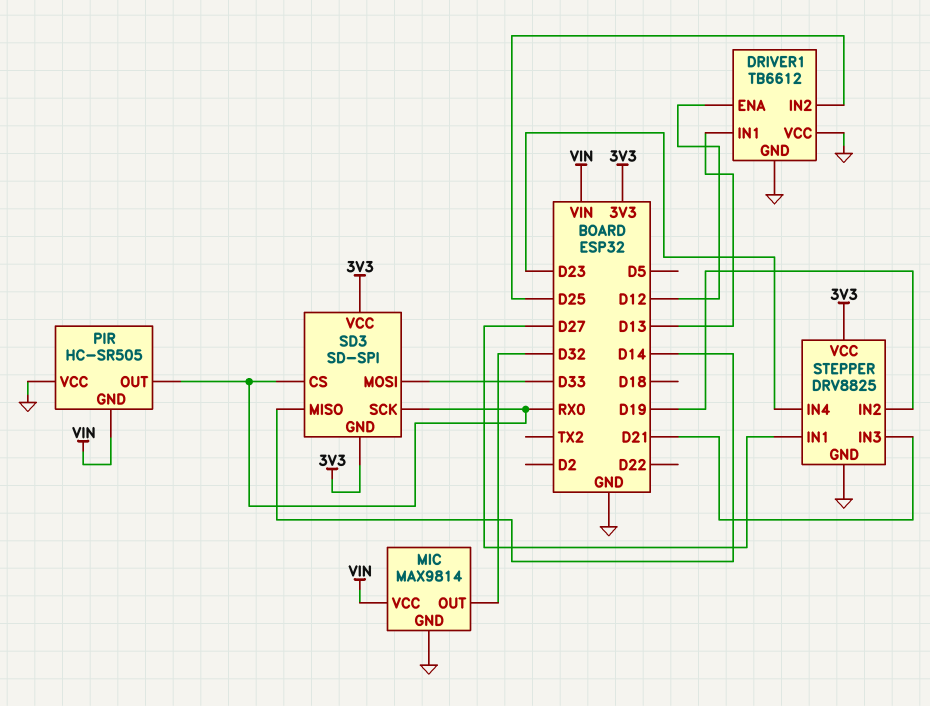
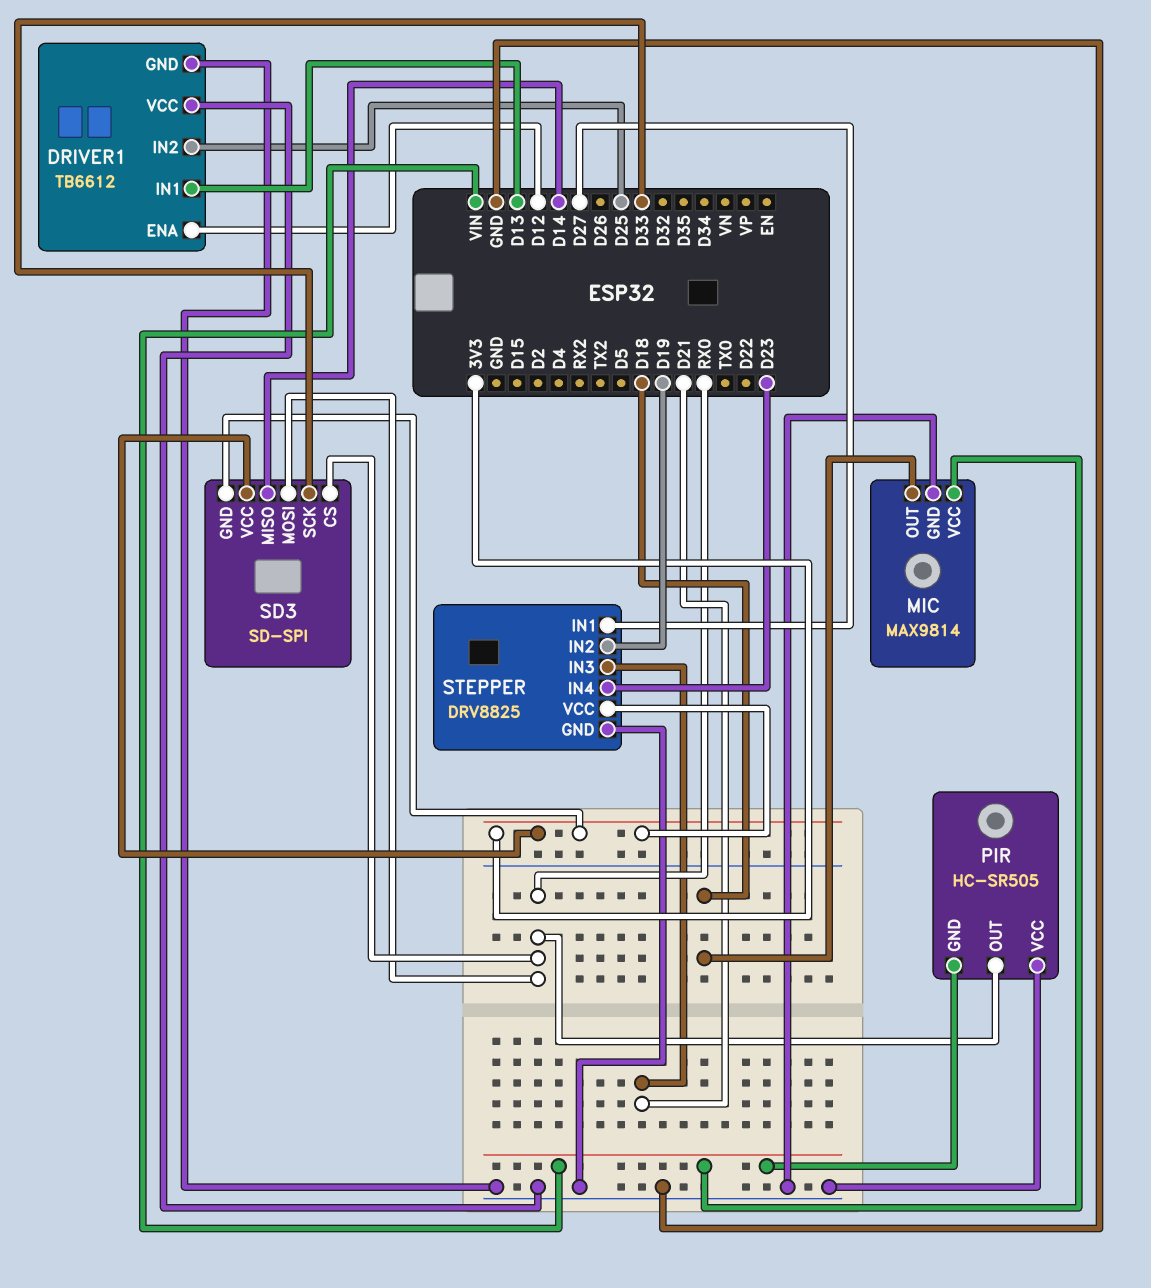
MIC pin OUT: D32 -> D18
SD3 pin MOSI: D33 -> RX0
SD3 pin SCK: RX0 -> D33

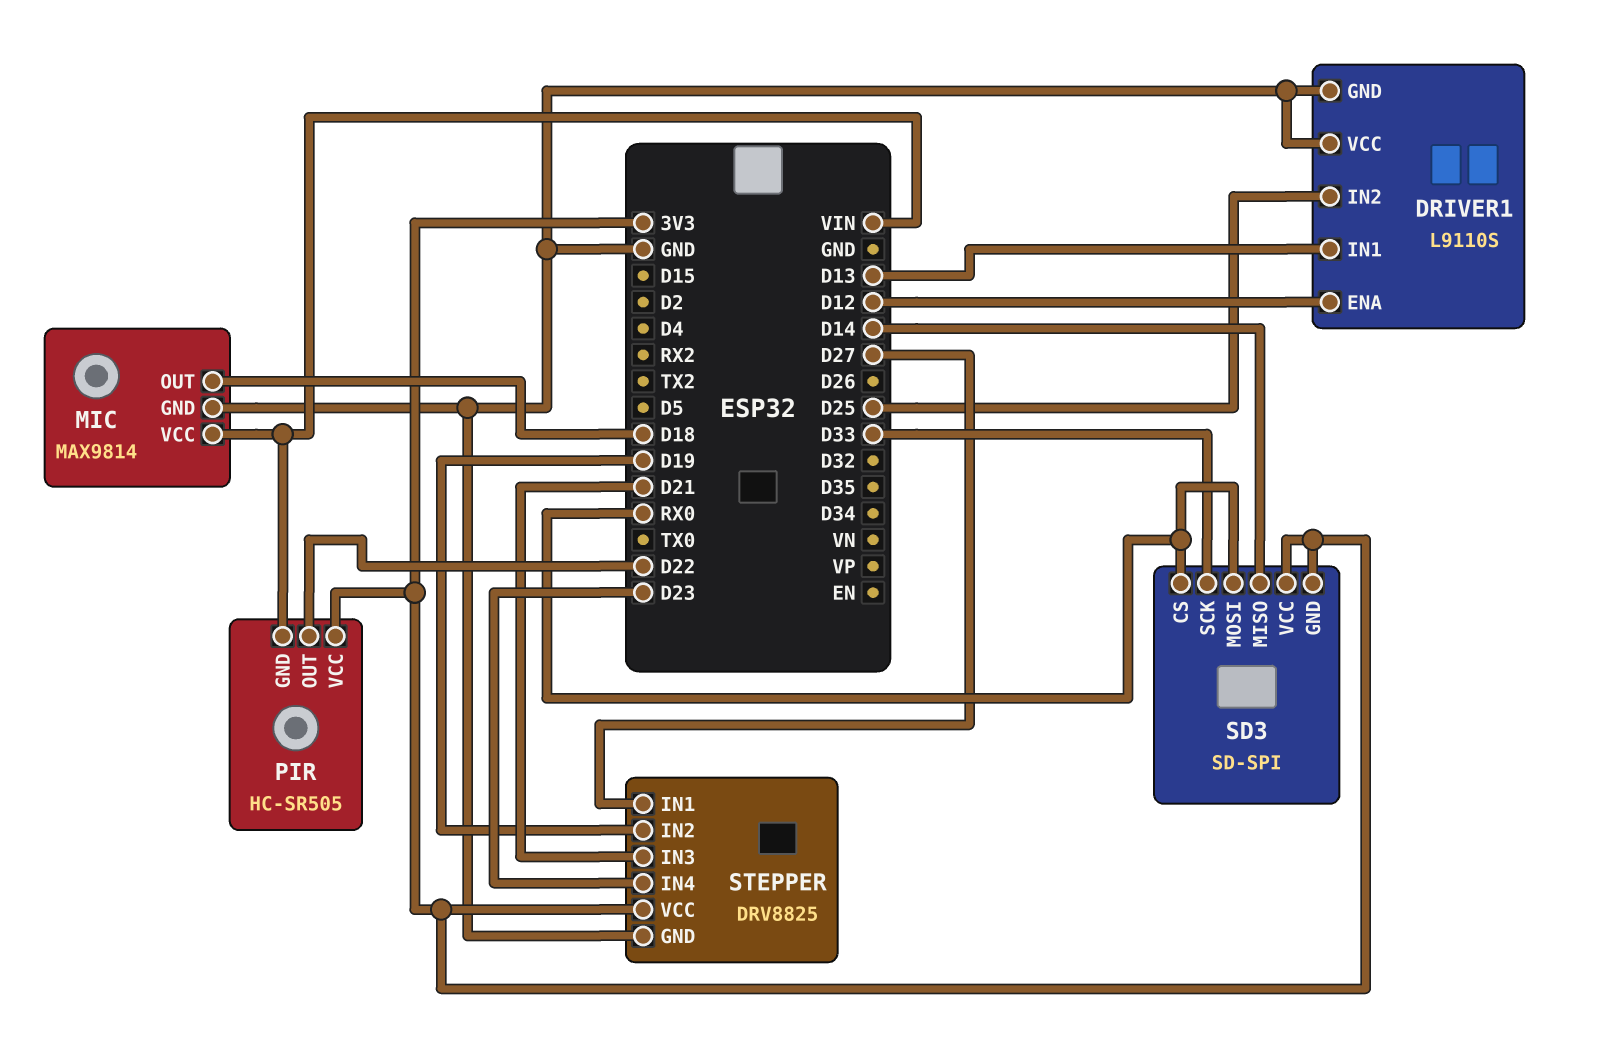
DRIVER1: TB6612 -> L9110S
PIR pin OUT: RX0 -> D22
PIR pin VCC: GND -> 3V3

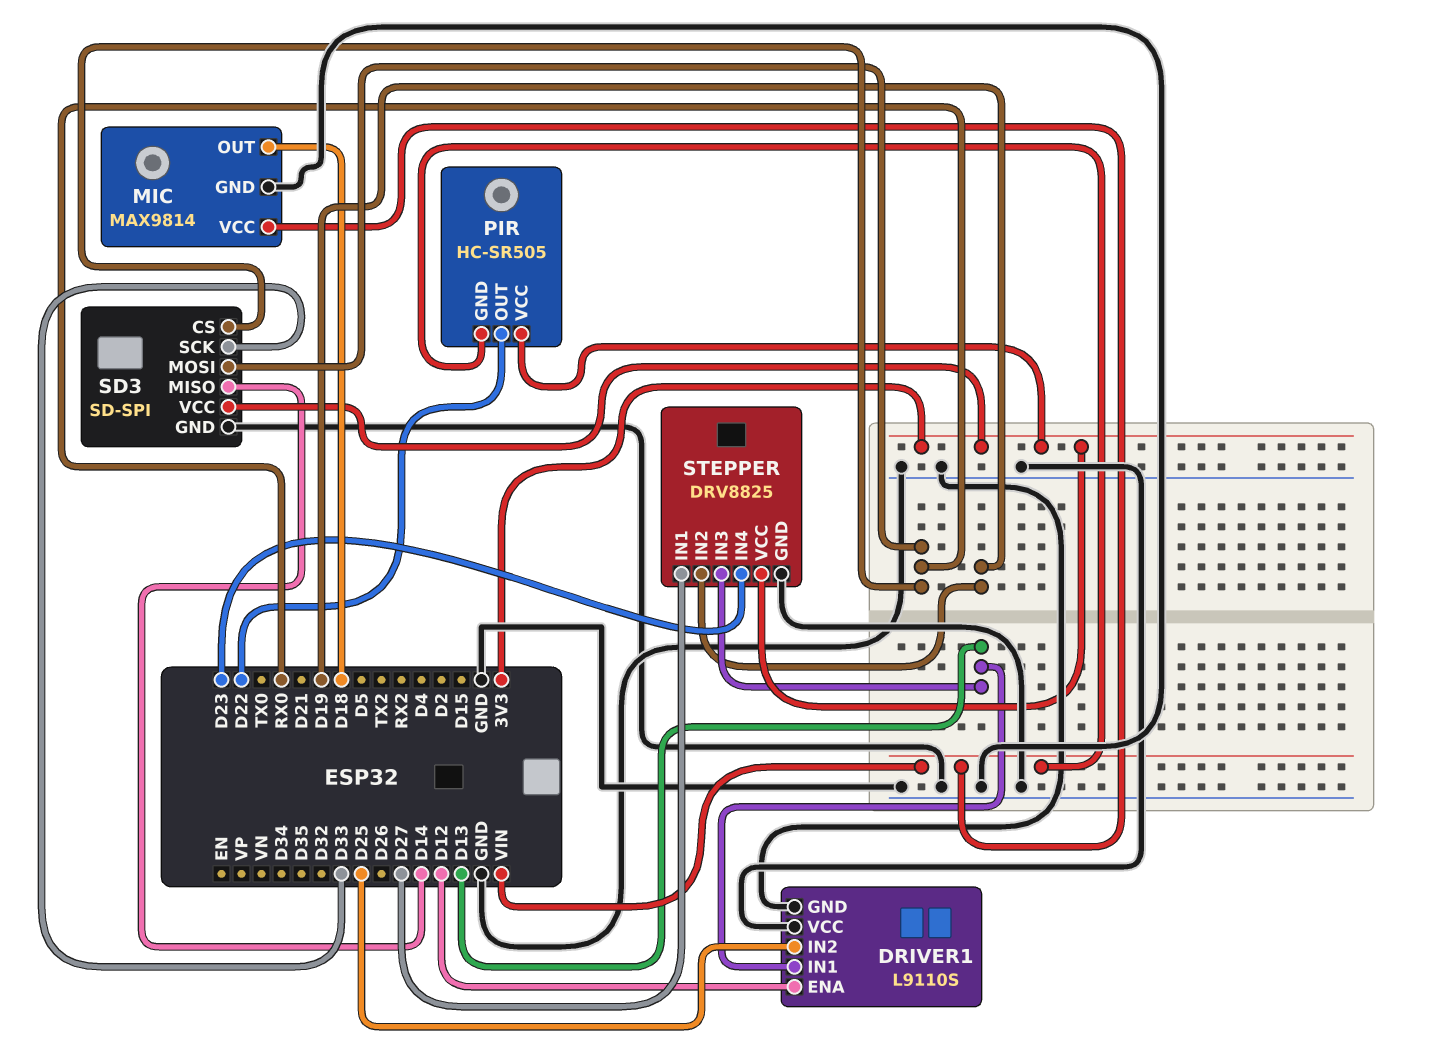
SD3 pin GND: 3V3 -> GND
STEPPER pin IN3: D21 -> D13

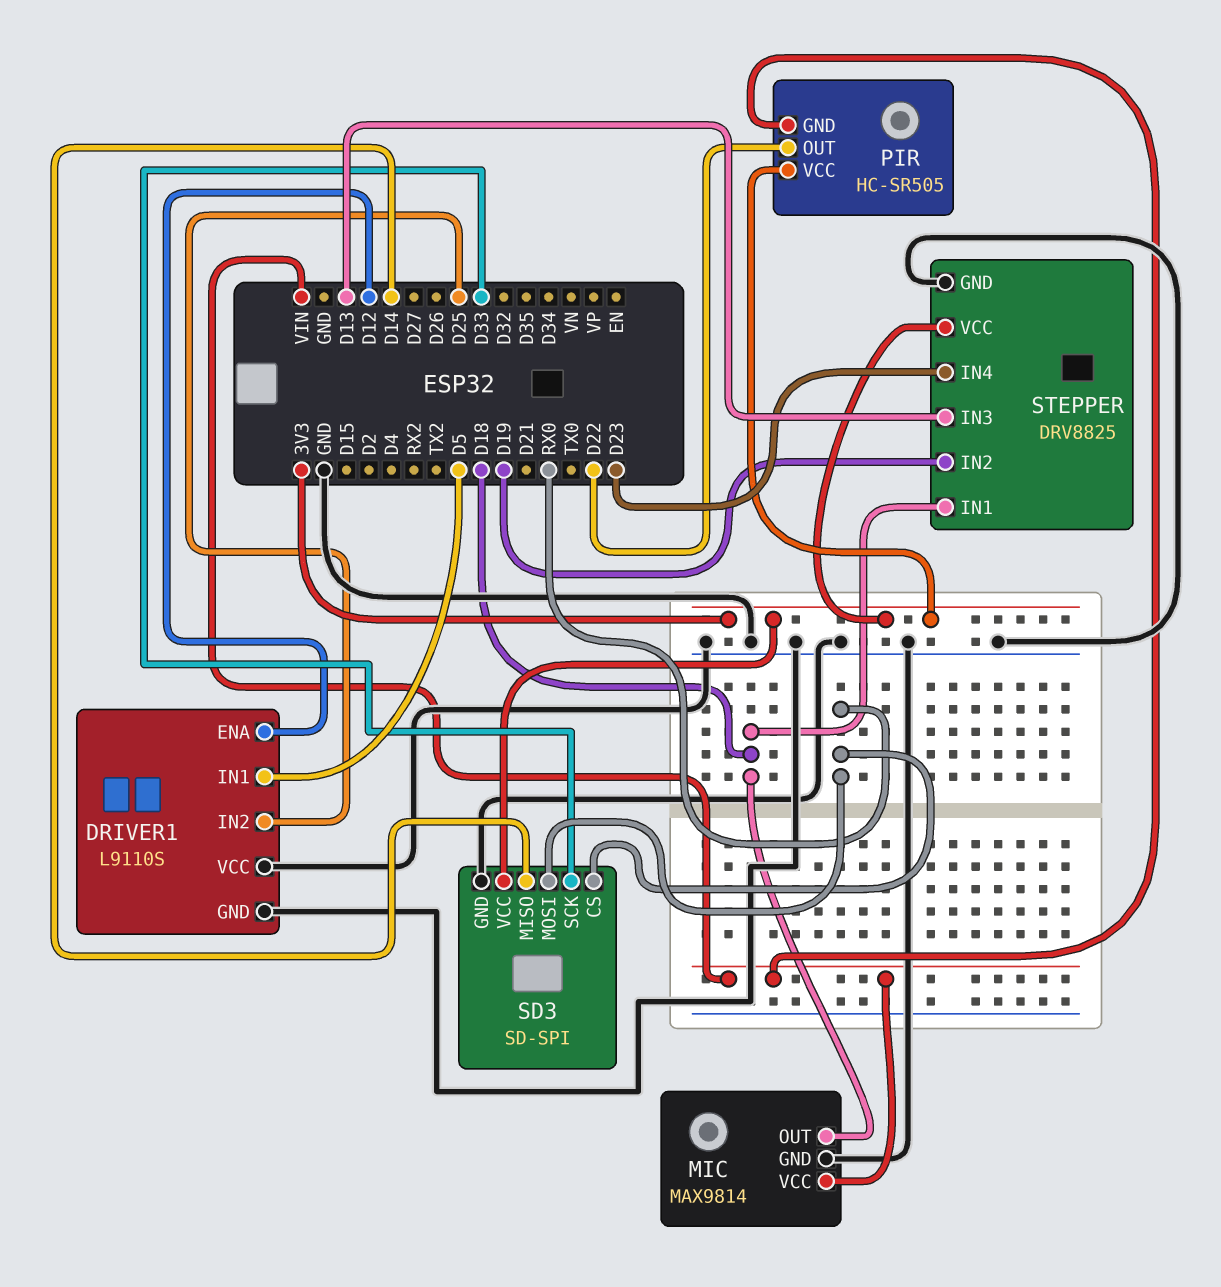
DRIVER1 pin IN1: D13 -> D5
STEPPER pin IN1: D27 -> D18

